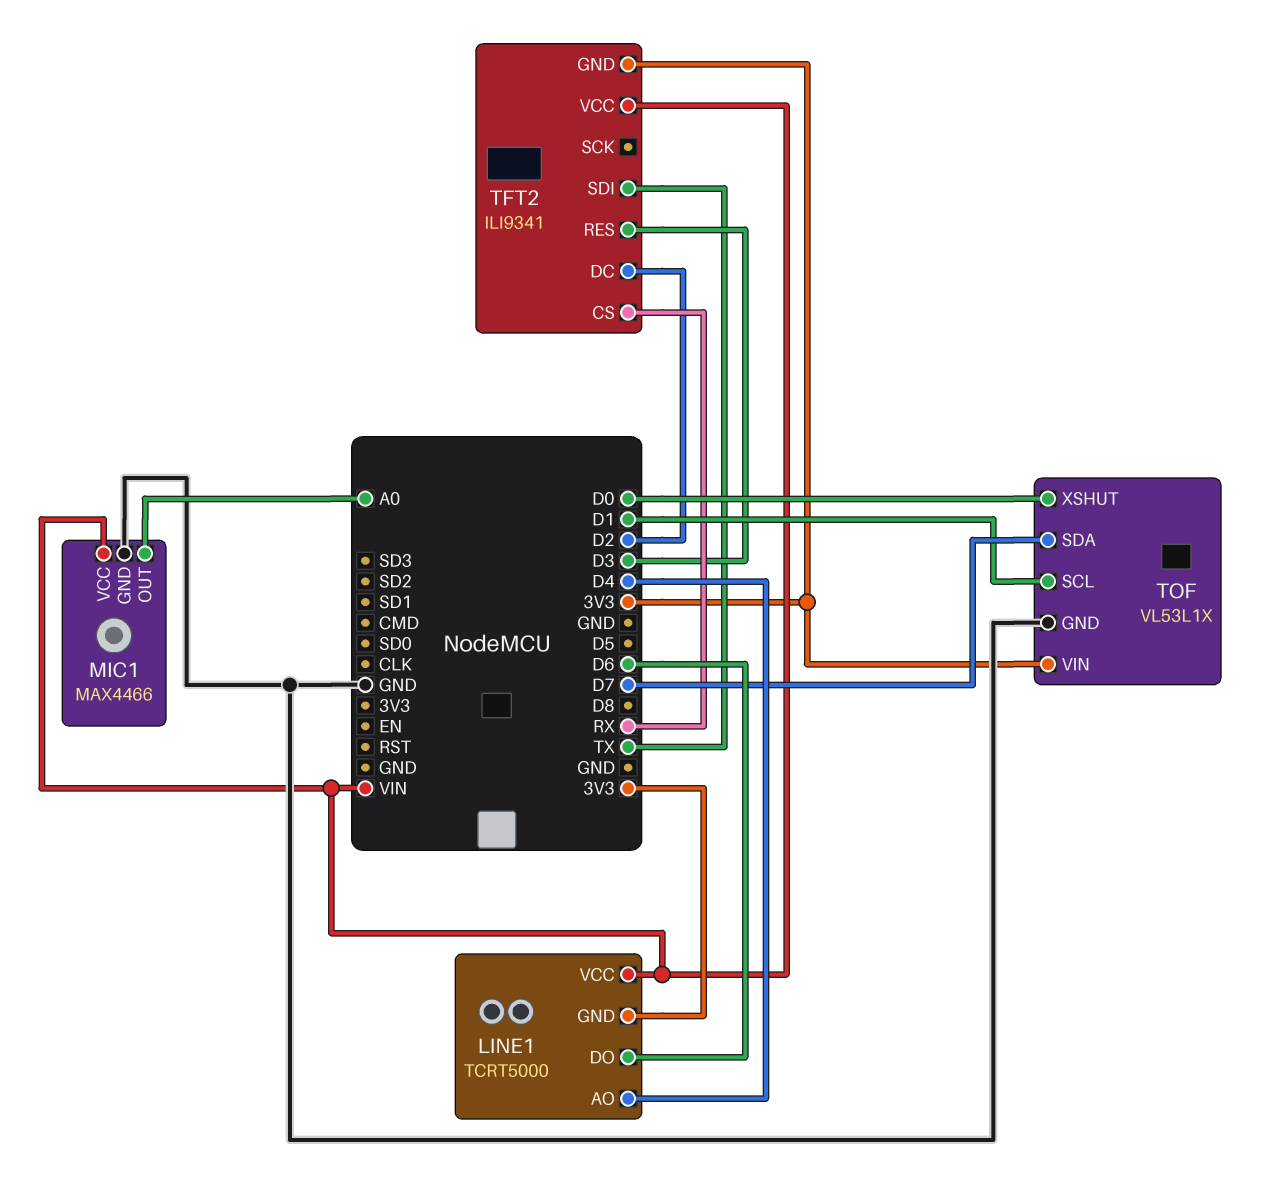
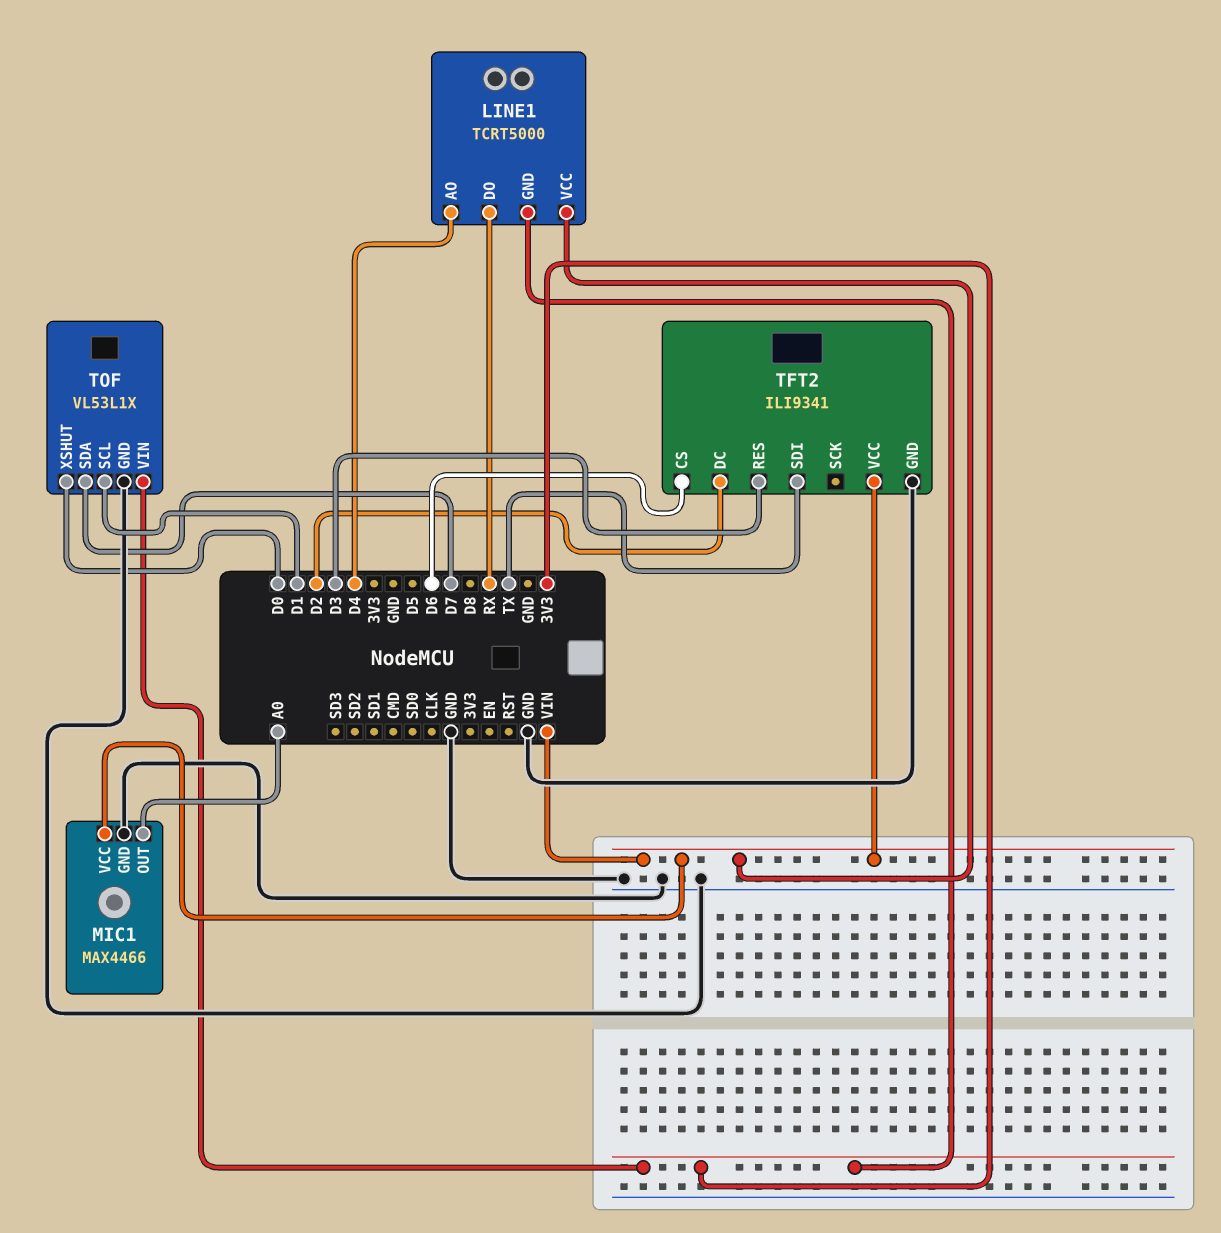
LINE1 pin DO: D6 -> RX
TFT2 pin CS: RX -> D6
TFT2 pin GND: 3V3 -> GND

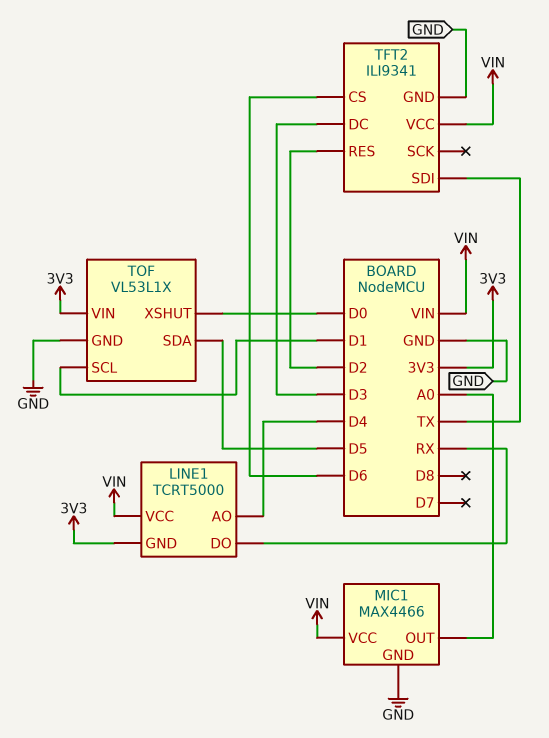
TFT2 pin DC: D2 -> D3
TFT2 pin RES: D3 -> D2
TOF pin SDA: D7 -> D5

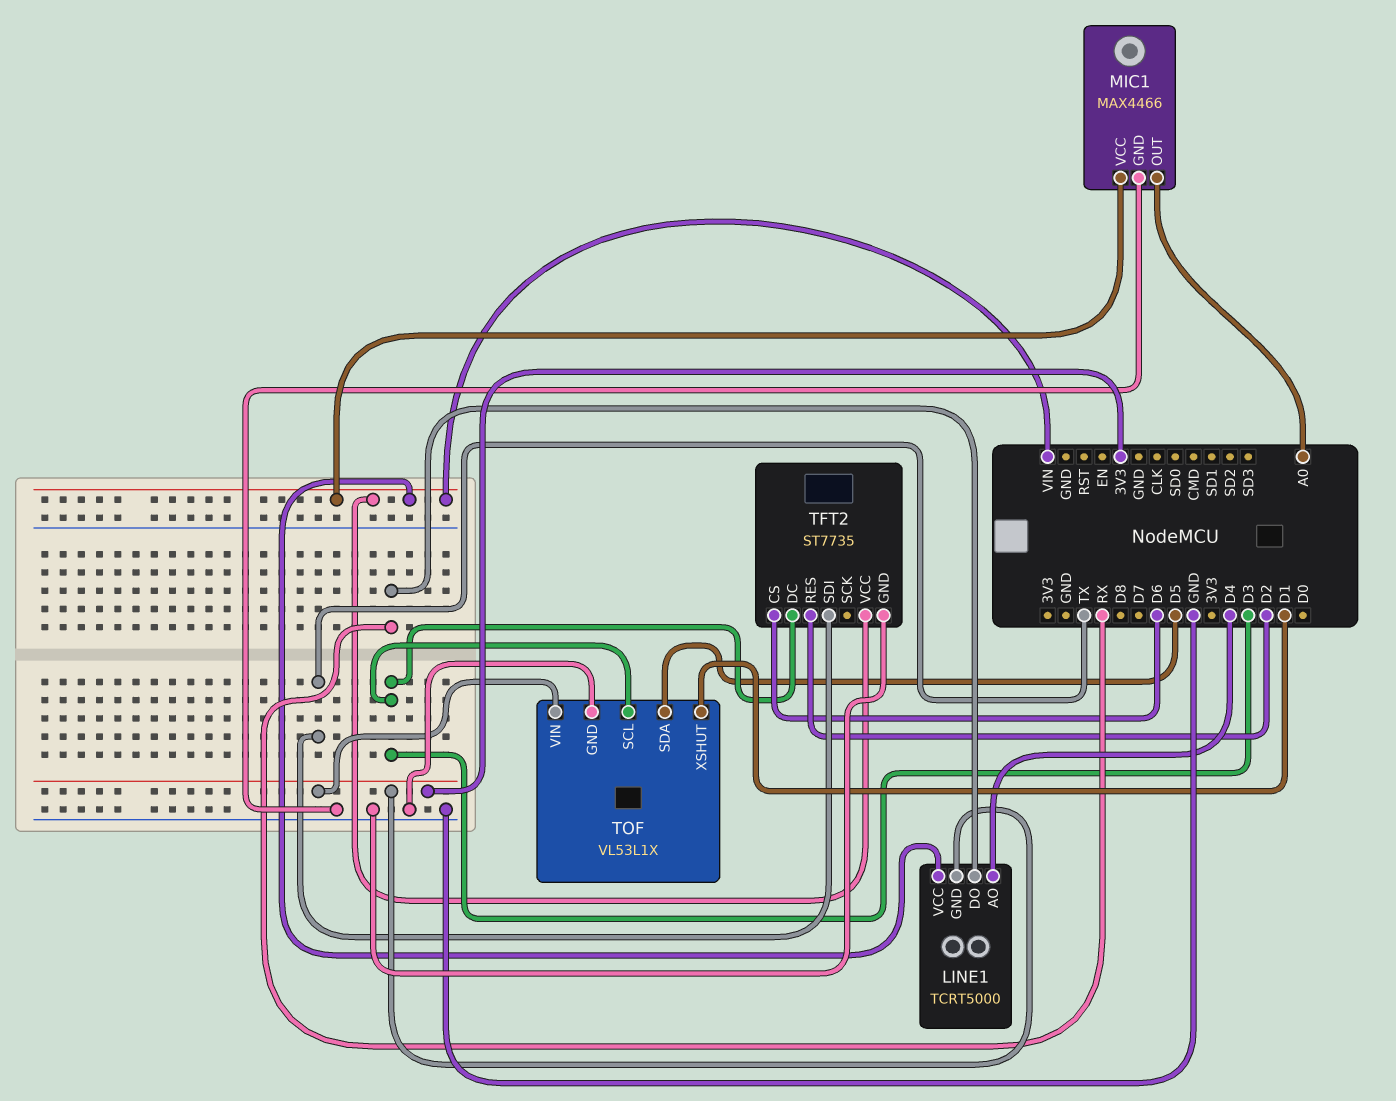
TFT2: ILI9341 -> ST7735
TOF pin SCL: D1 -> D3
TOF pin XSHUT: D0 -> D1

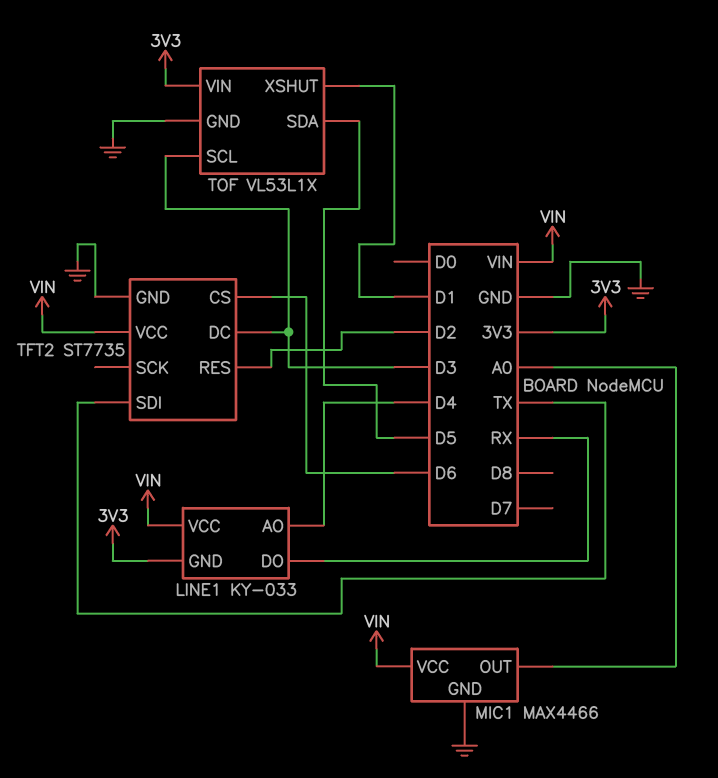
LINE1: TCRT5000 -> KY-033

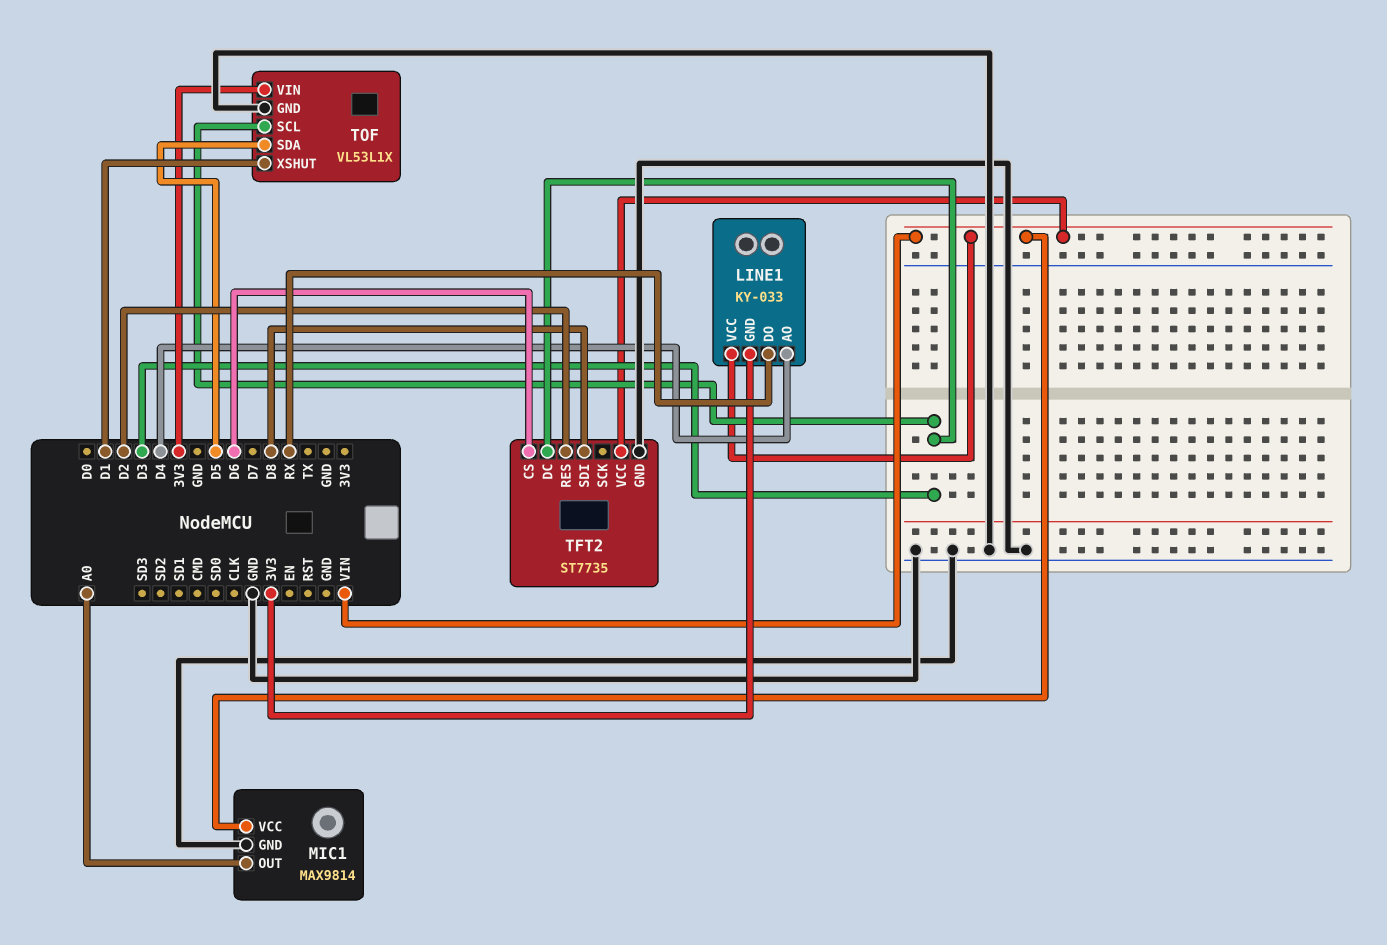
MIC1: MAX4466 -> MAX9814
TFT2 pin SDI: TX -> D8

